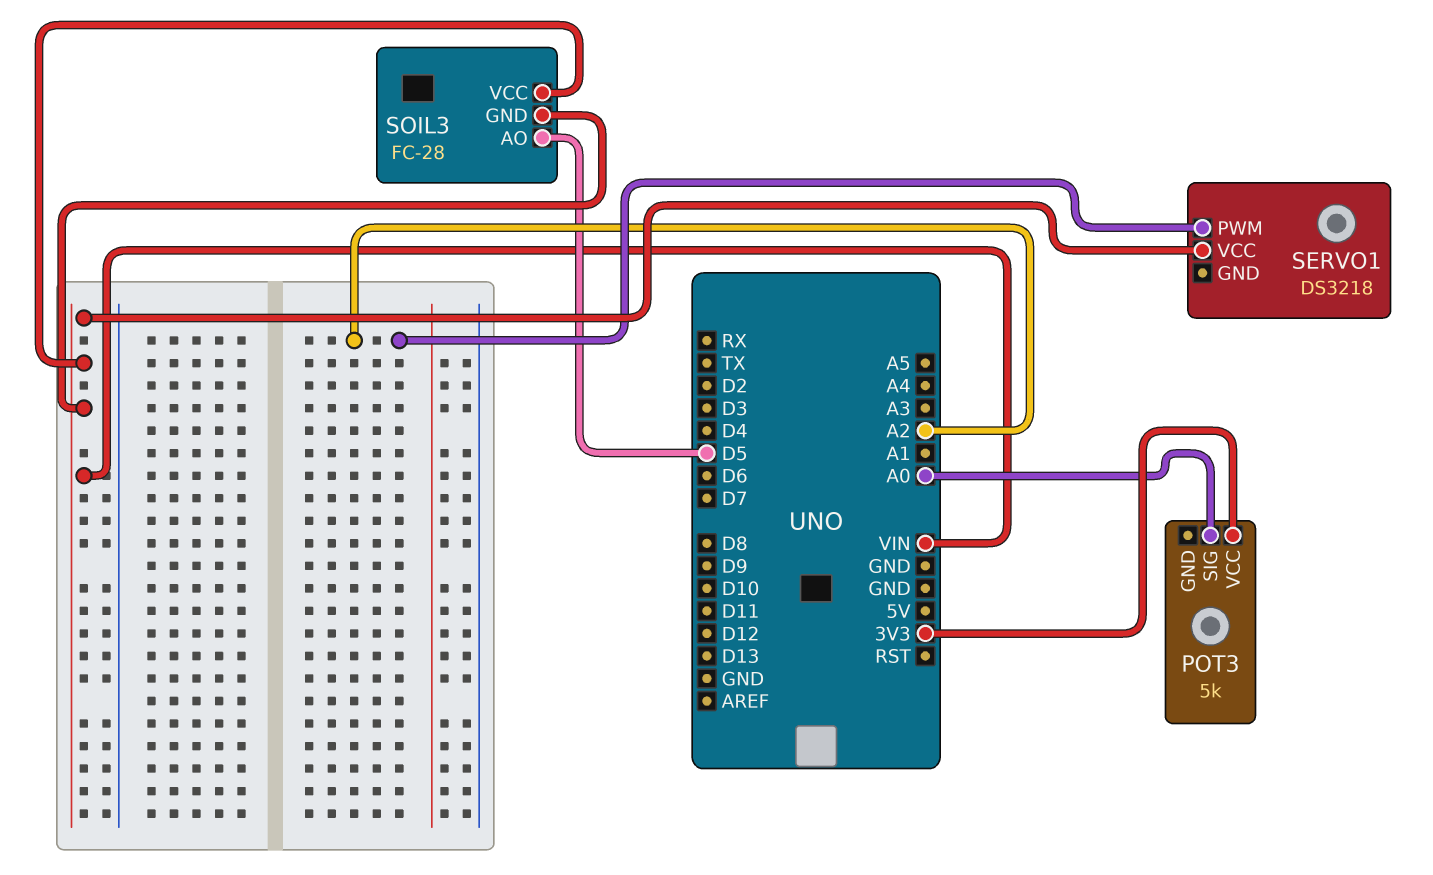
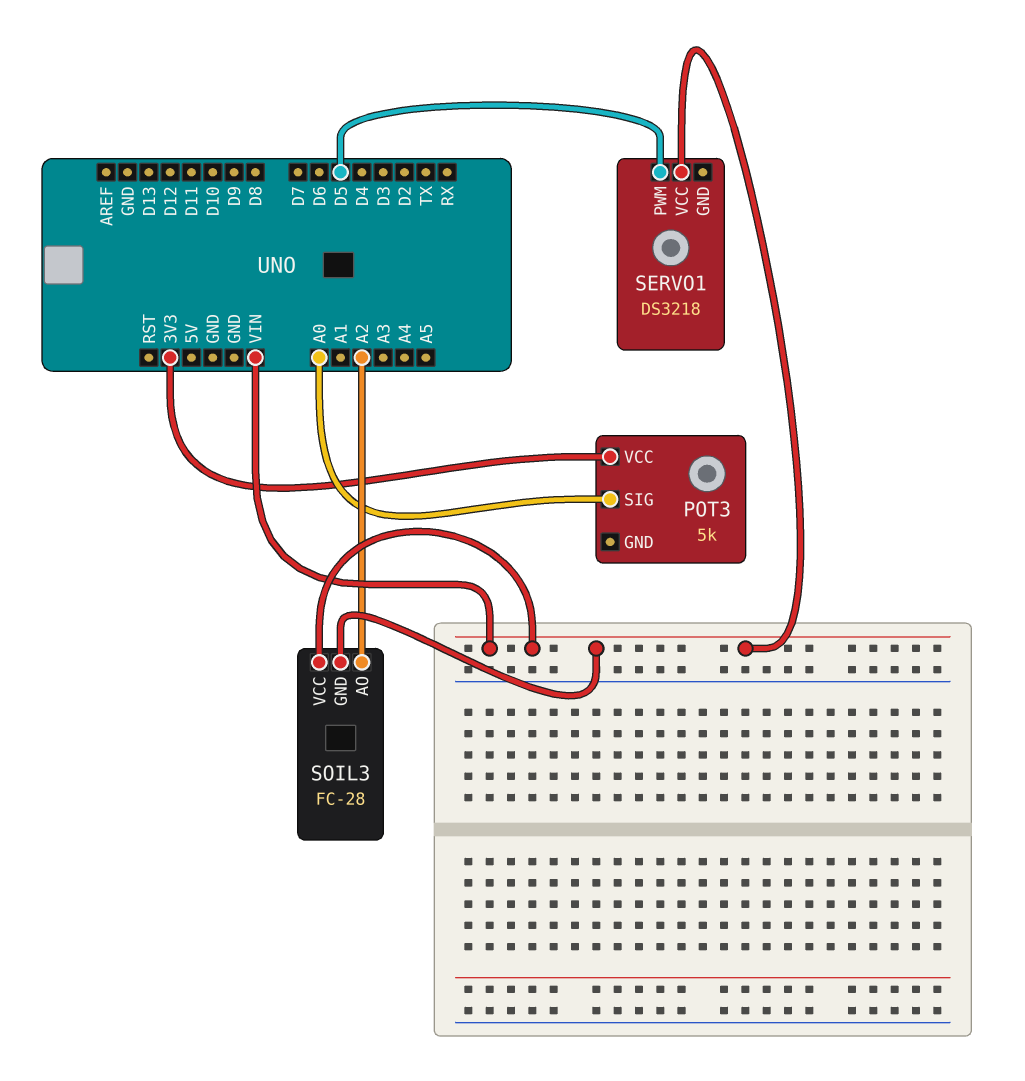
SERVO1 pin PWM: A2 -> D5
SOIL3 pin AO: D5 -> A2

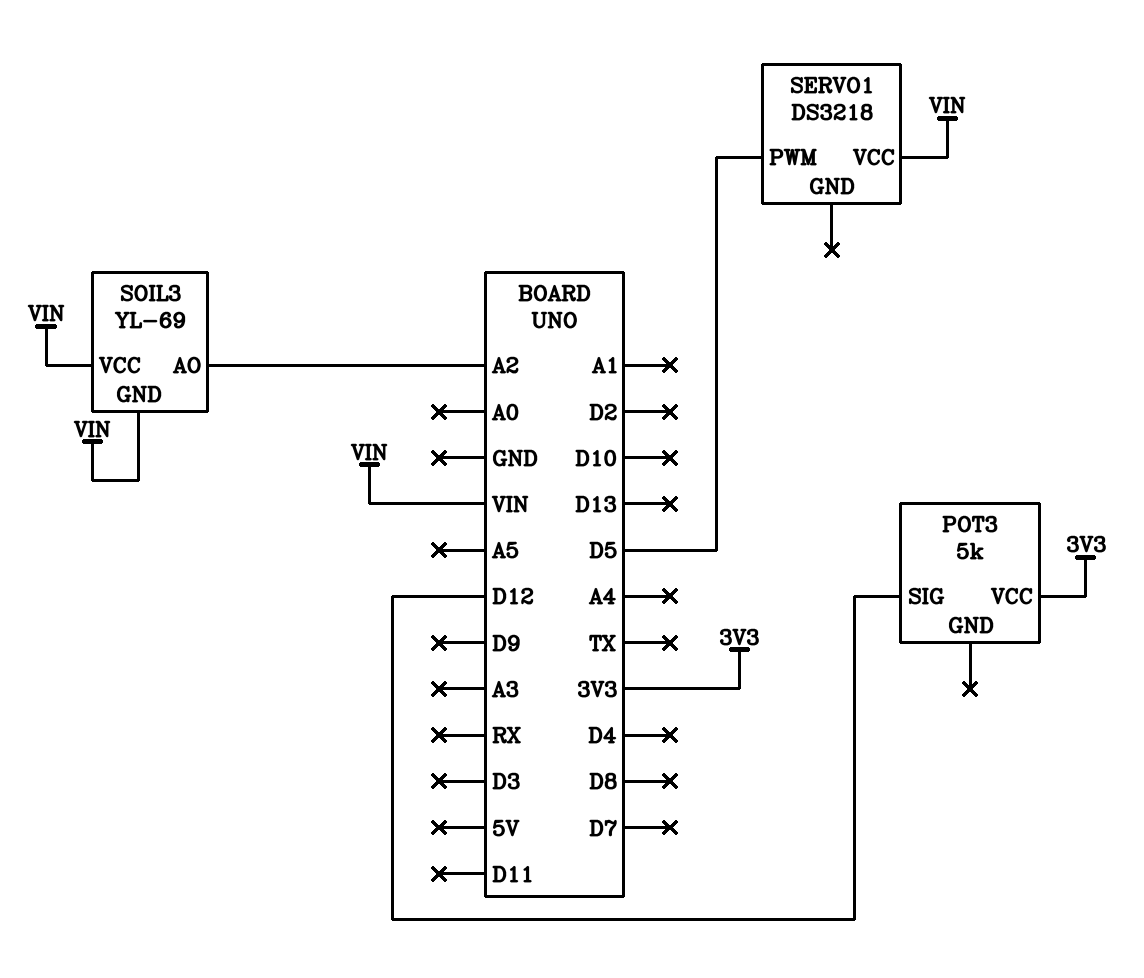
POT3 pin SIG: A0 -> D12
SOIL3: FC-28 -> YL-69

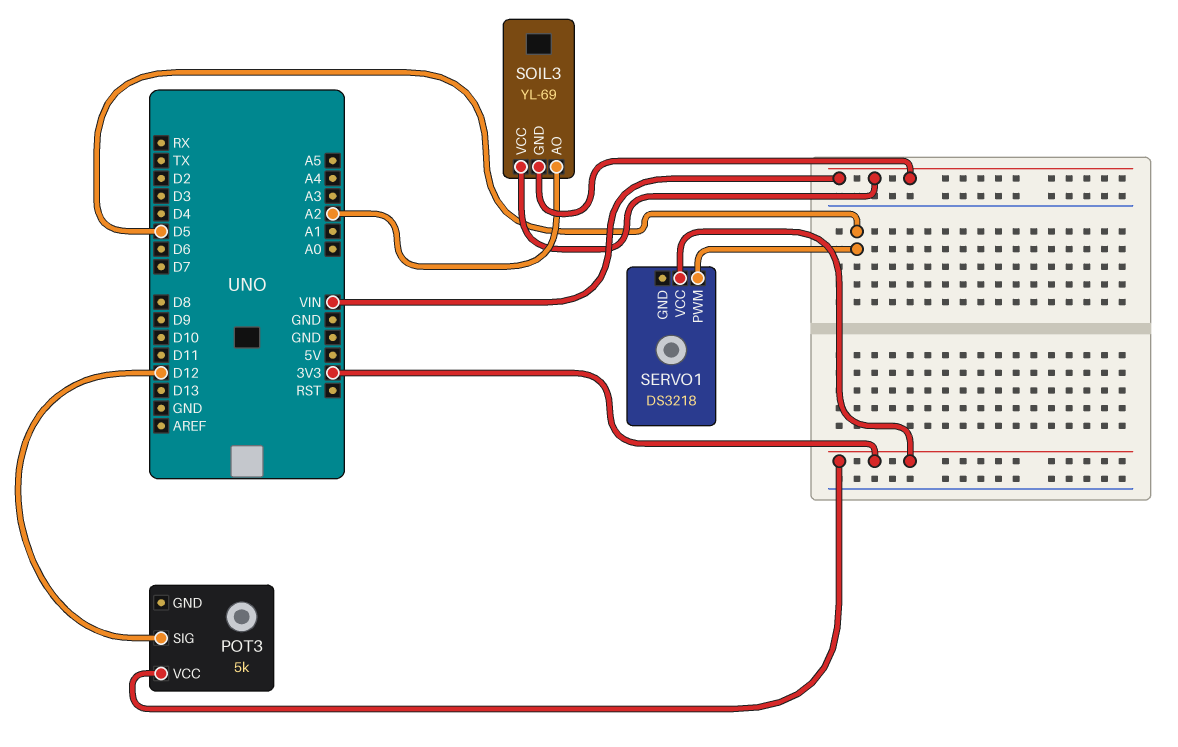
SERVO1 pin VCC: VIN -> 3V3

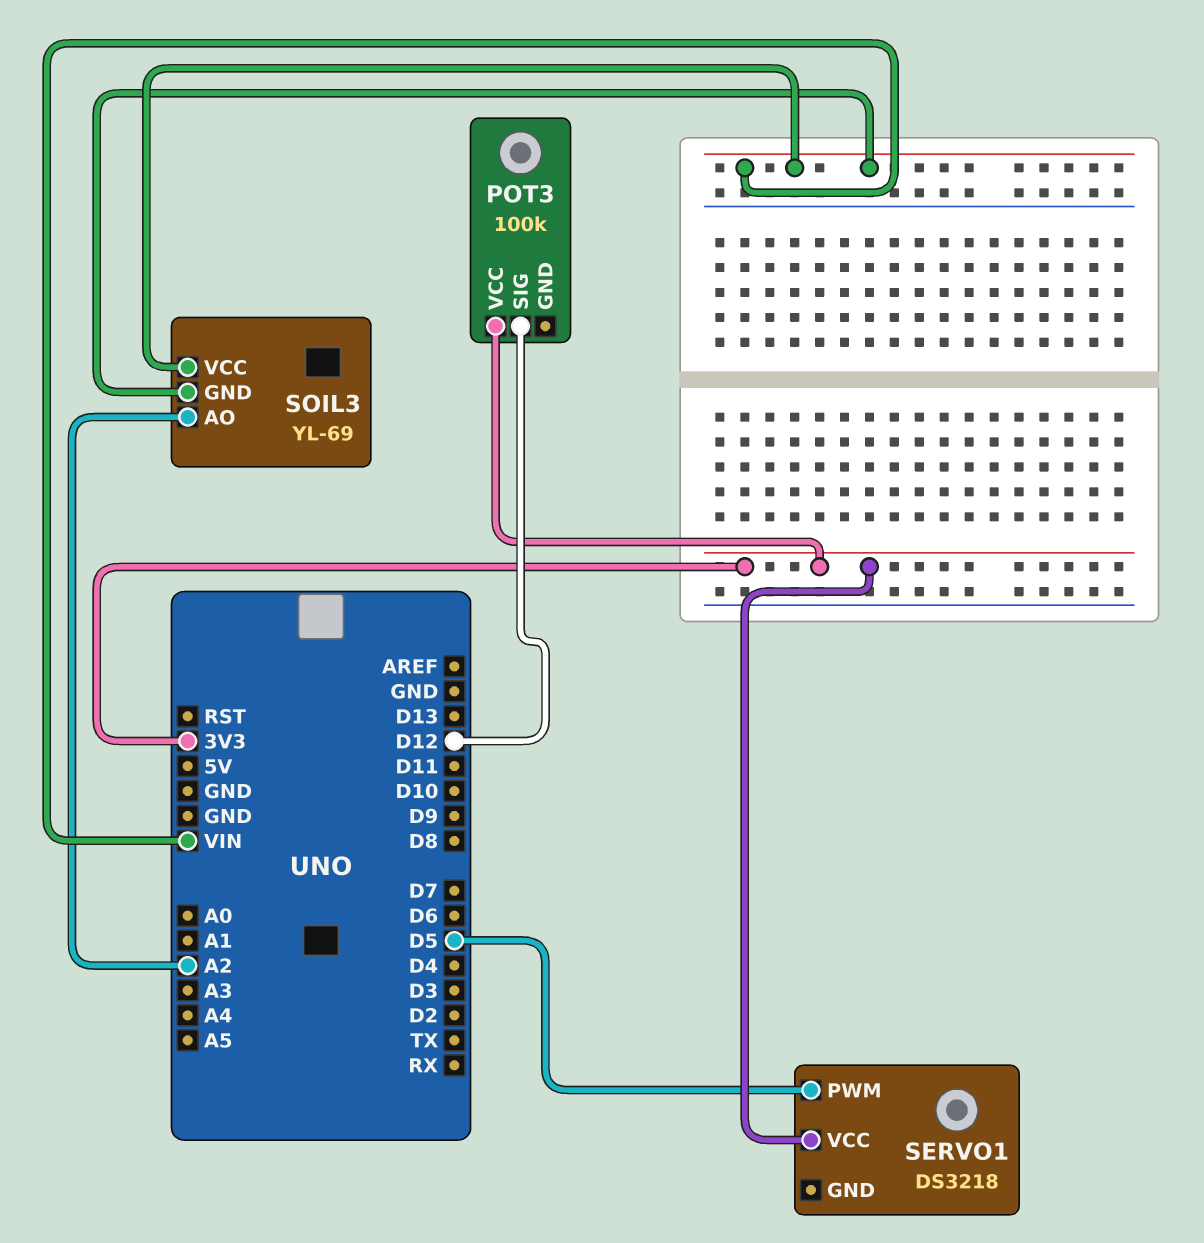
POT3: 5k -> 100k

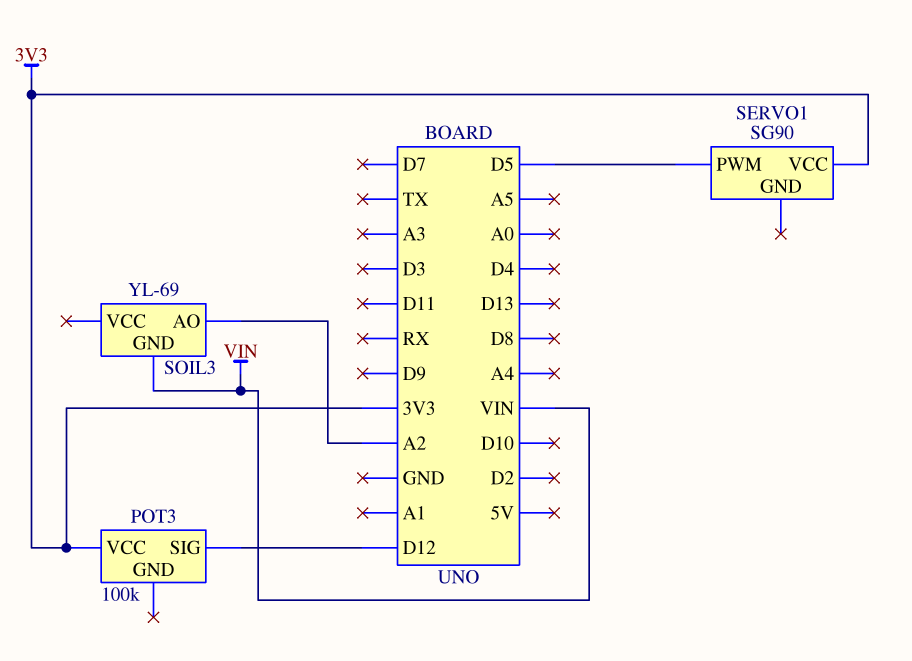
SERVO1: DS3218 -> SG90
SOIL3 pin VCC: VIN -> none

